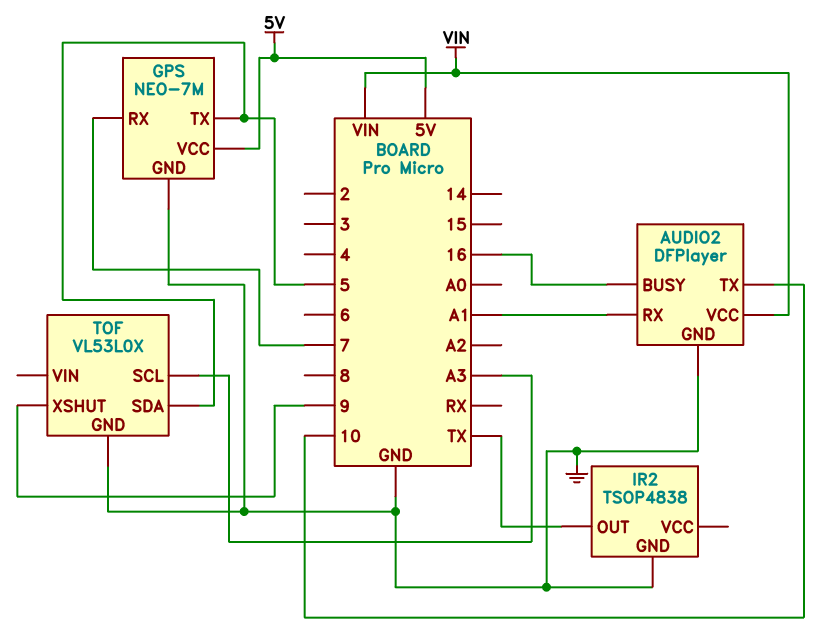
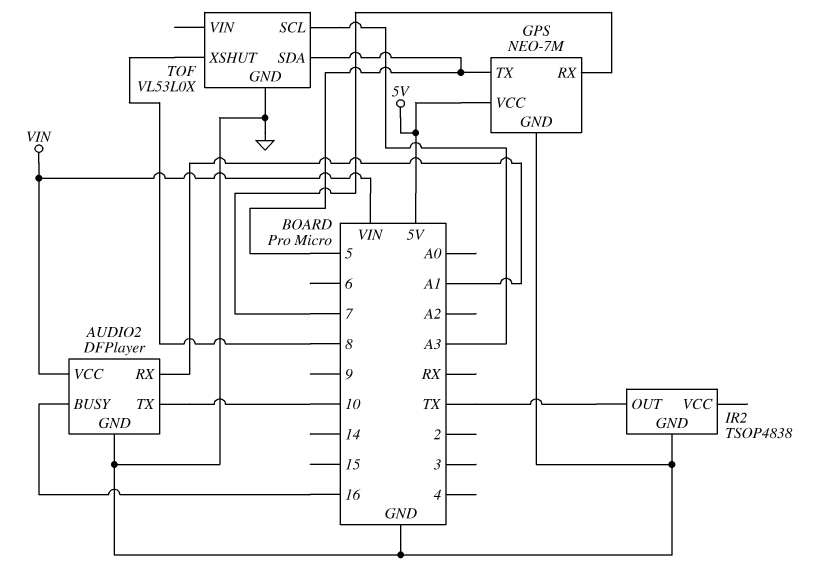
TOF pin XSHUT: 9 -> 8

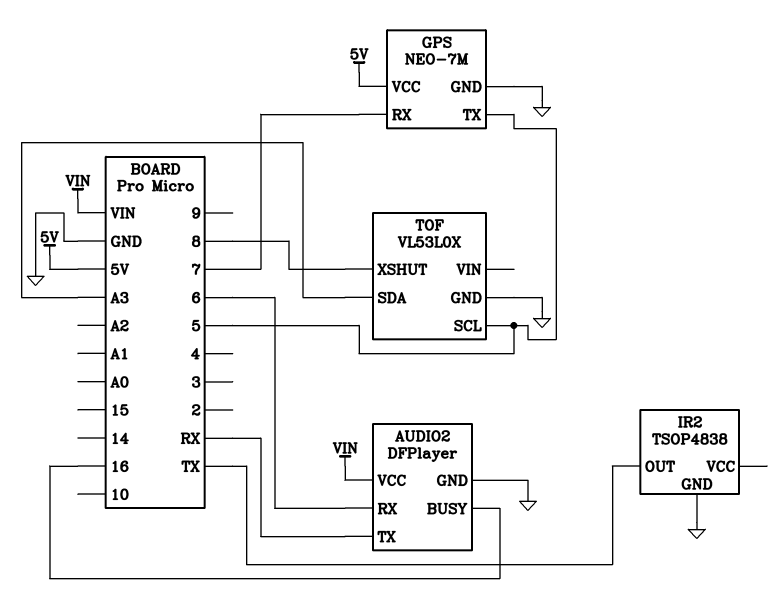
AUDIO2 pin RX: A1 -> 6
AUDIO2 pin TX: 10 -> RX
TOF pin SCL: A3 -> 5
TOF pin SDA: 5 -> A3

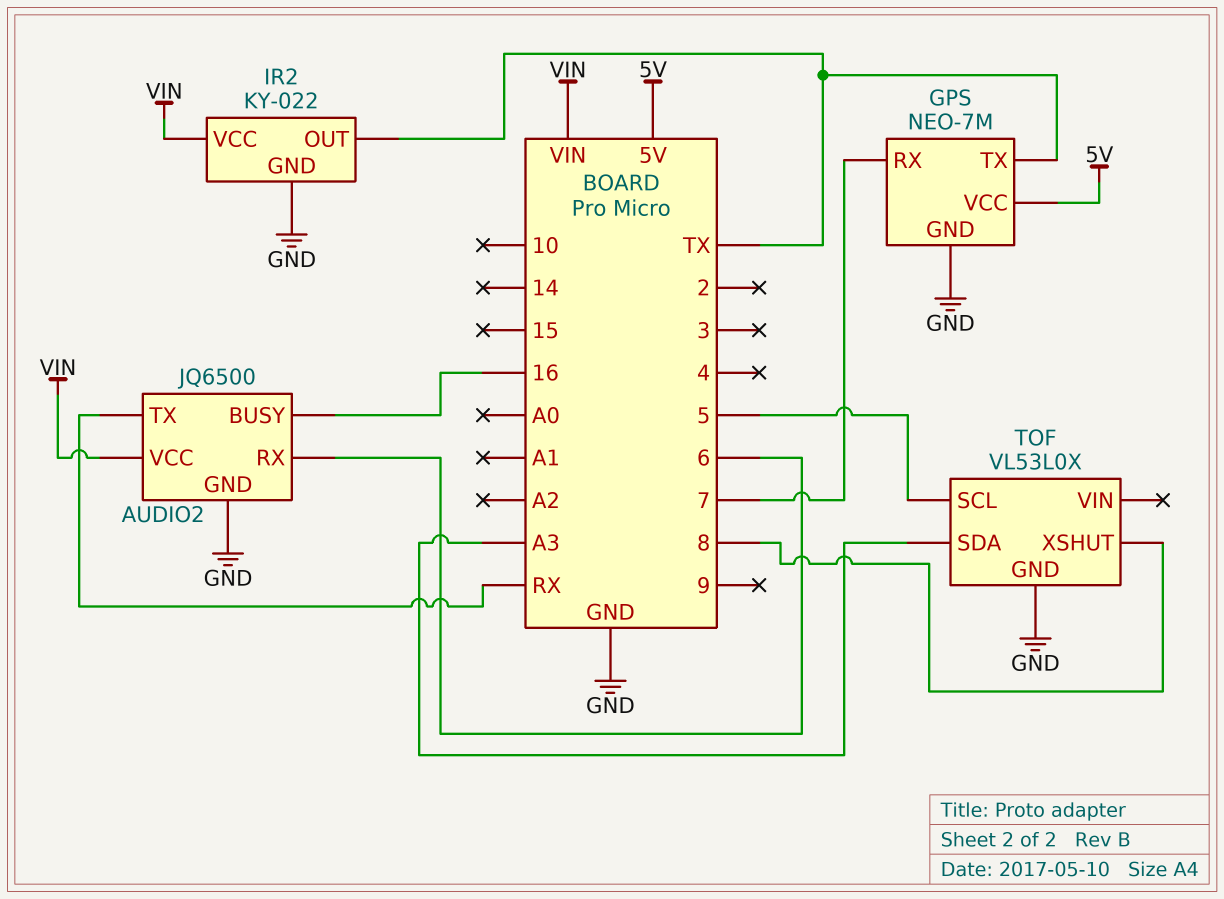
AUDIO2: DFPlayer -> JQ6500
GPS pin TX: 5 -> TX
IR2: TSOP4838 -> KY-022
IR2 pin VCC: none -> VIN

